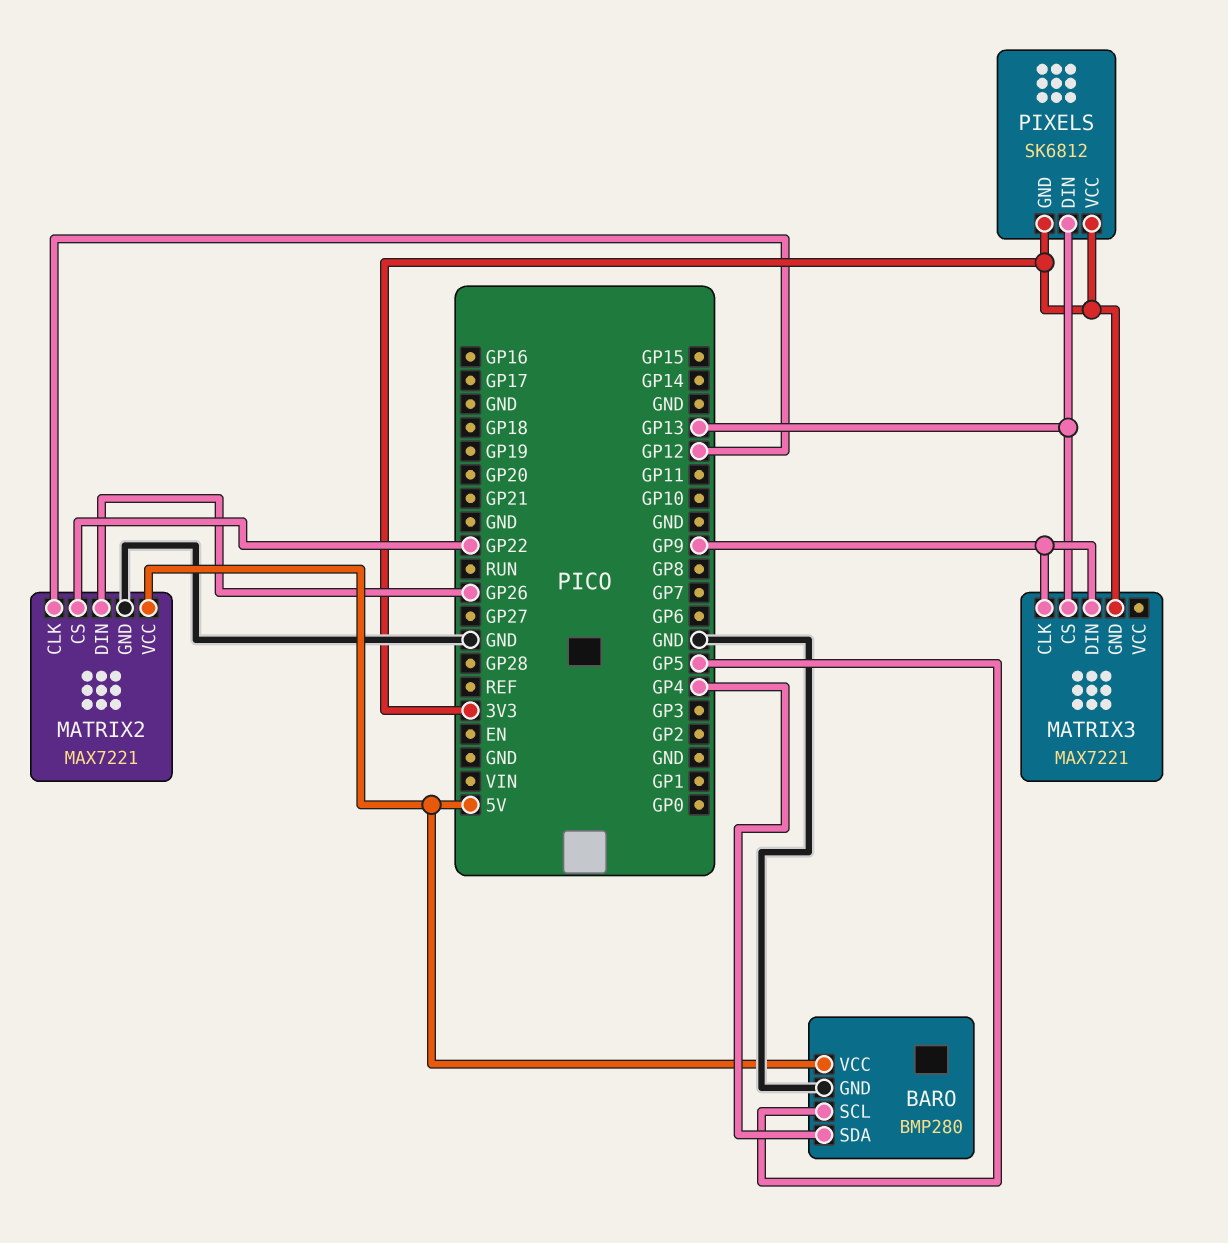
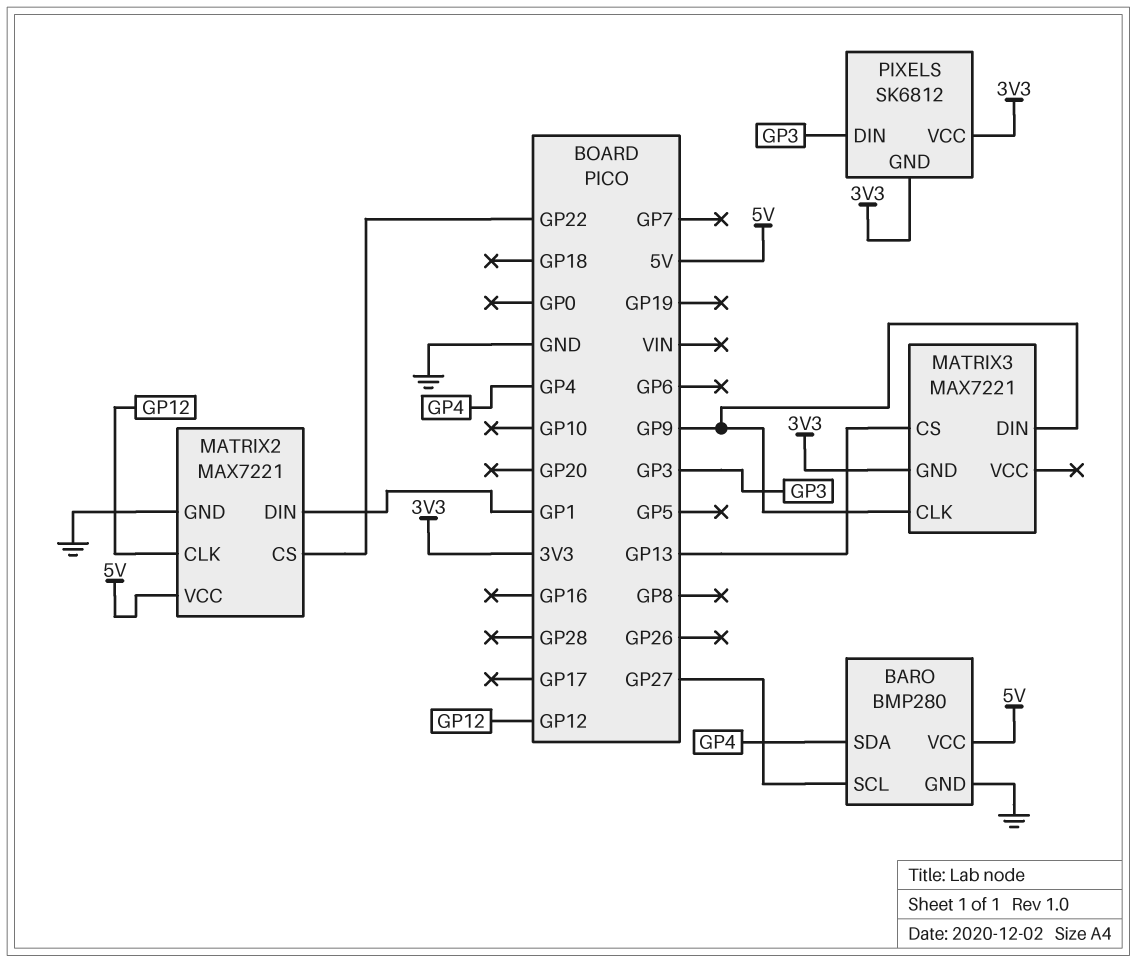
BARO pin SCL: GP5 -> GP27
MATRIX2 pin DIN: GP26 -> GP1
PIXELS pin DIN: GP13 -> GP3

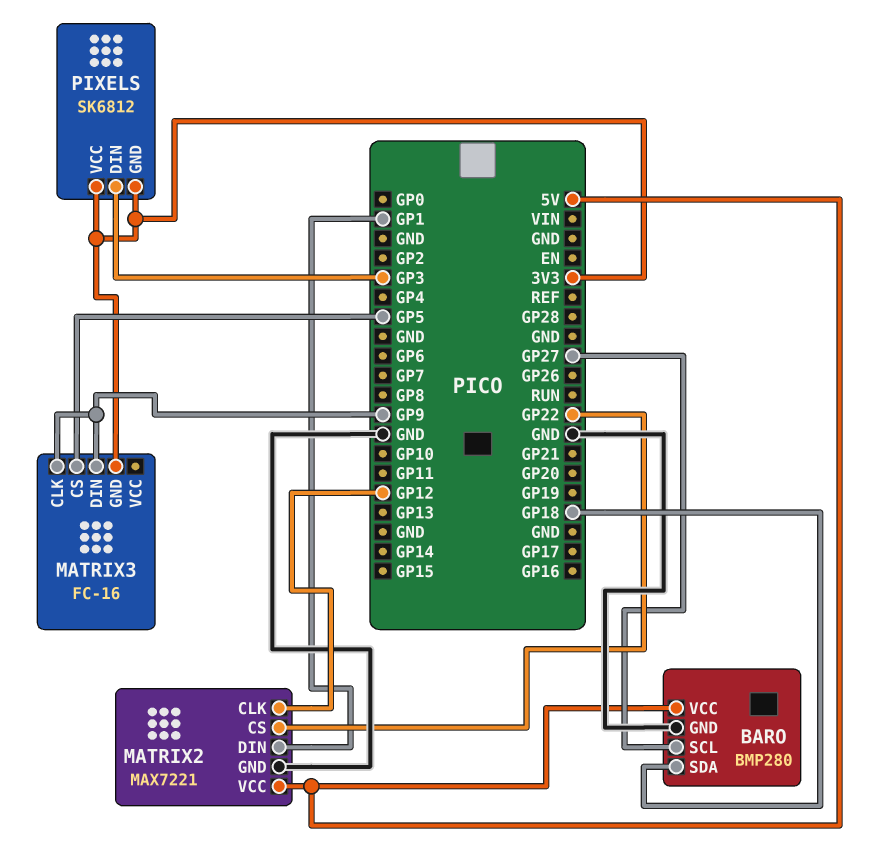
BARO pin SDA: GP4 -> GP18
MATRIX3: MAX7221 -> FC-16
MATRIX3 pin CS: GP13 -> GP5

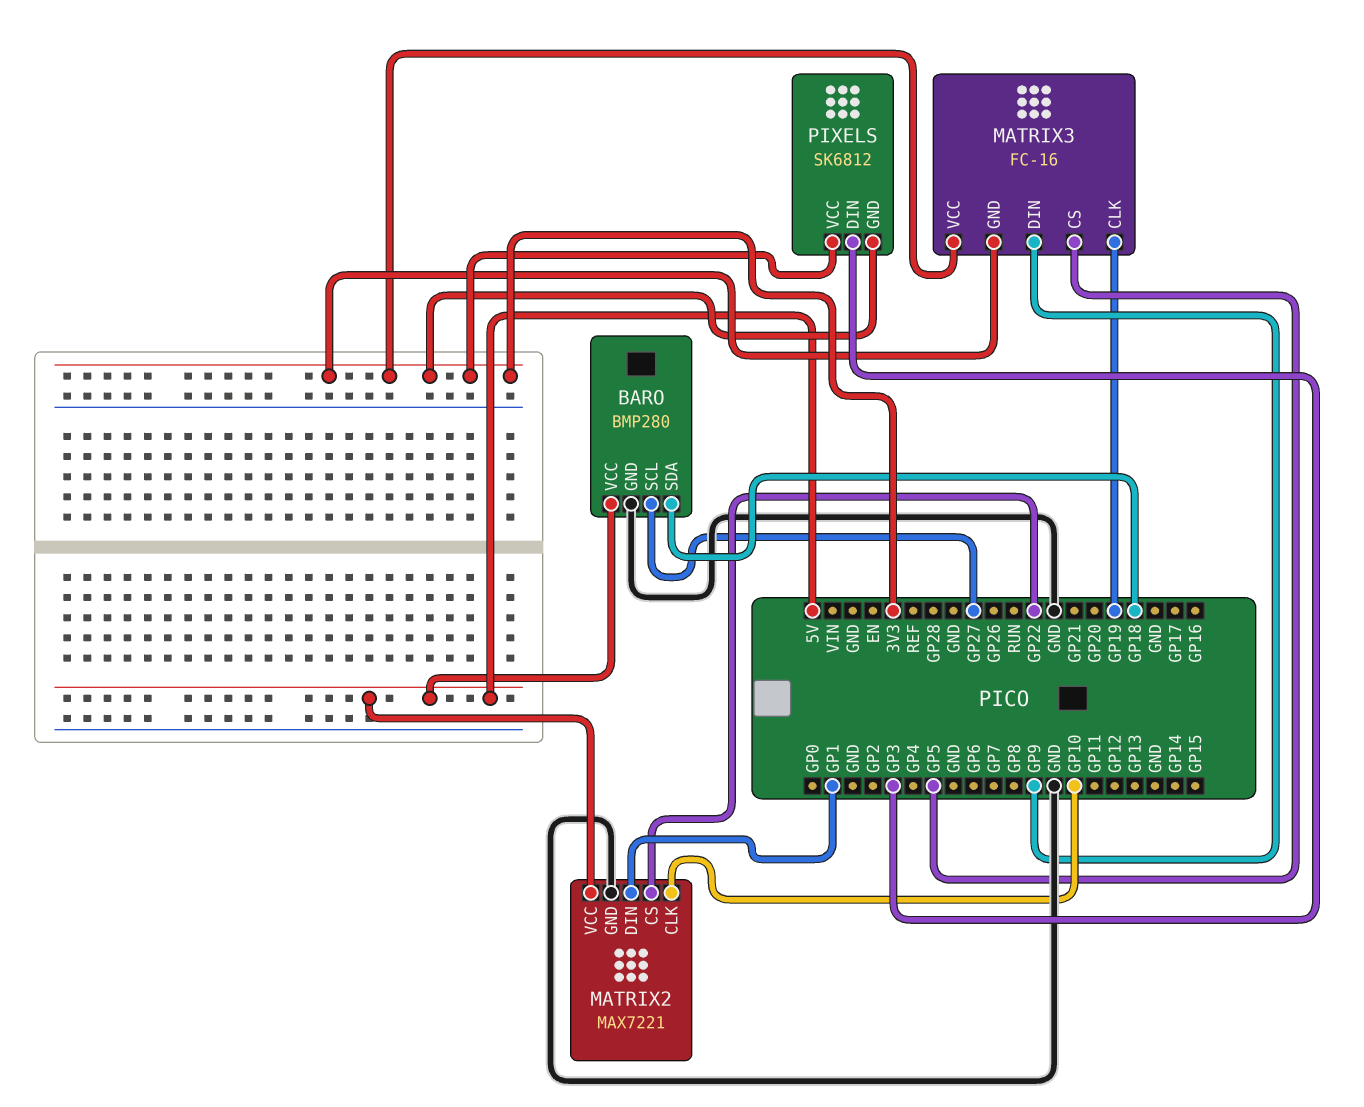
MATRIX2 pin CLK: GP12 -> GP10
MATRIX3 pin CLK: GP9 -> GP19
MATRIX3 pin VCC: none -> 3V3

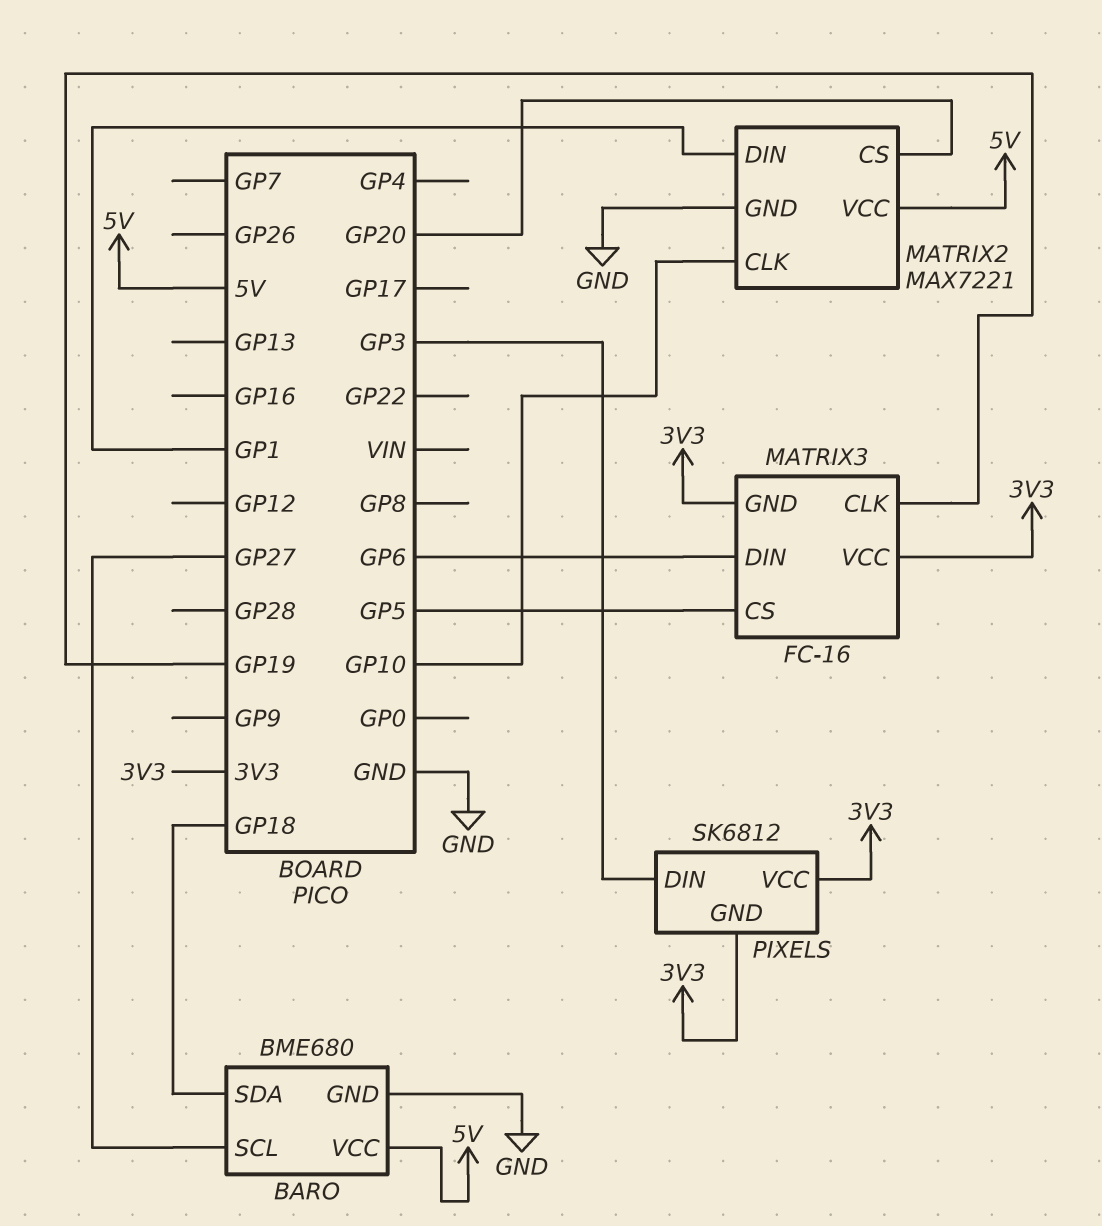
BARO: BMP280 -> BME680
MATRIX2 pin CS: GP22 -> GP20
MATRIX3 pin DIN: GP9 -> GP6

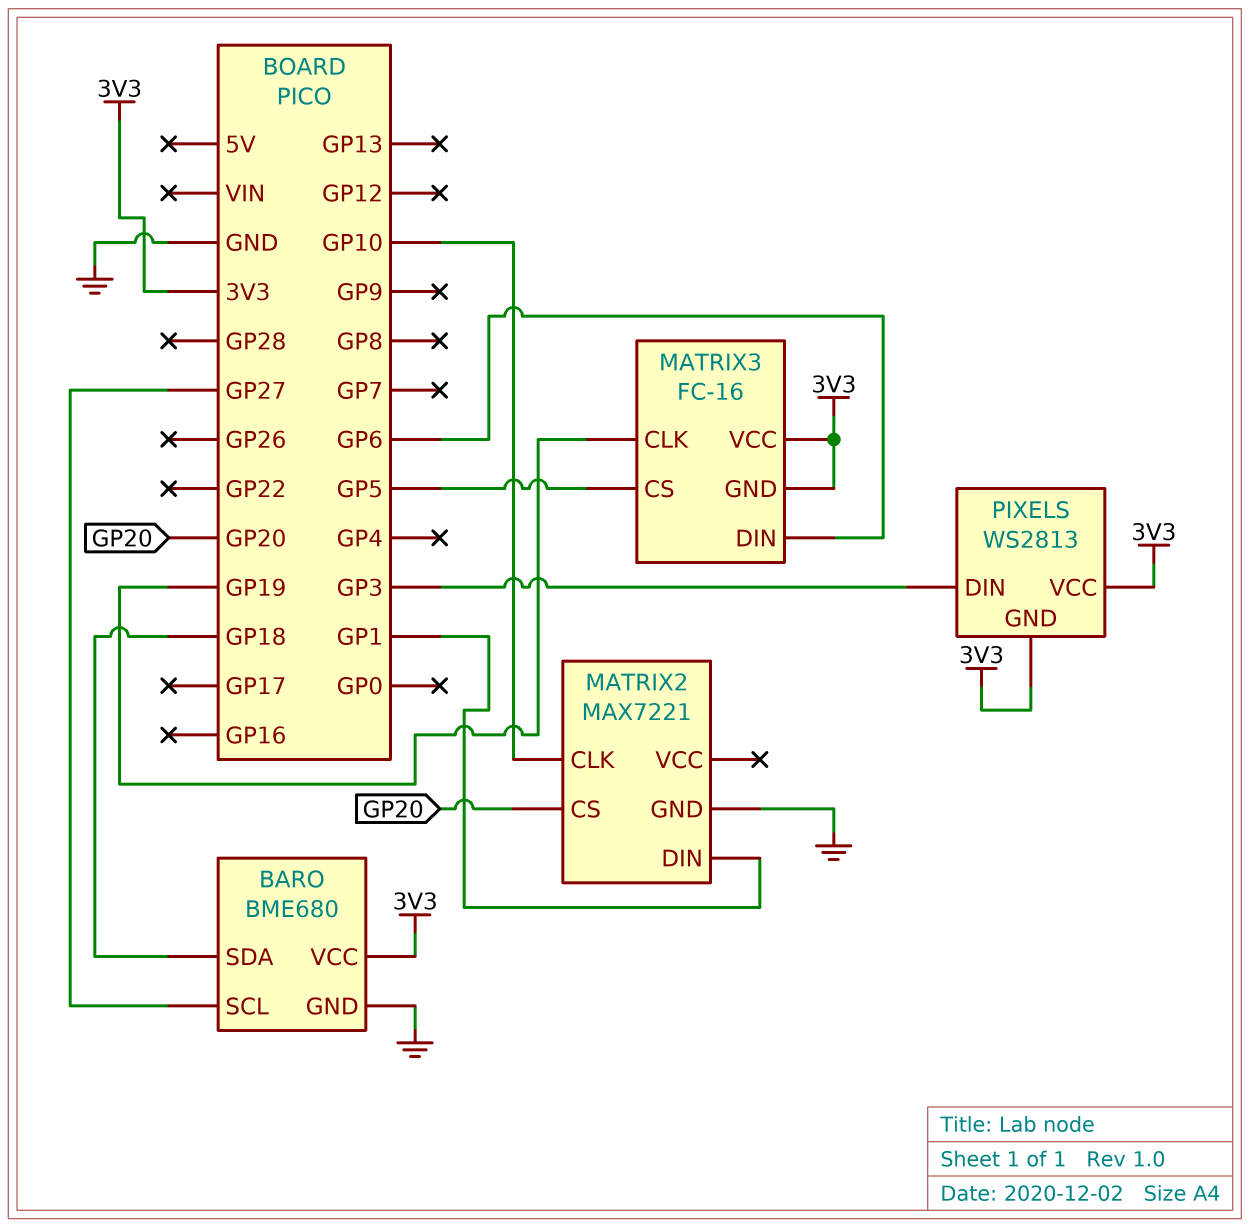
BARO pin VCC: 5V -> 3V3
MATRIX2 pin VCC: 5V -> none
PIXELS: SK6812 -> WS2813

